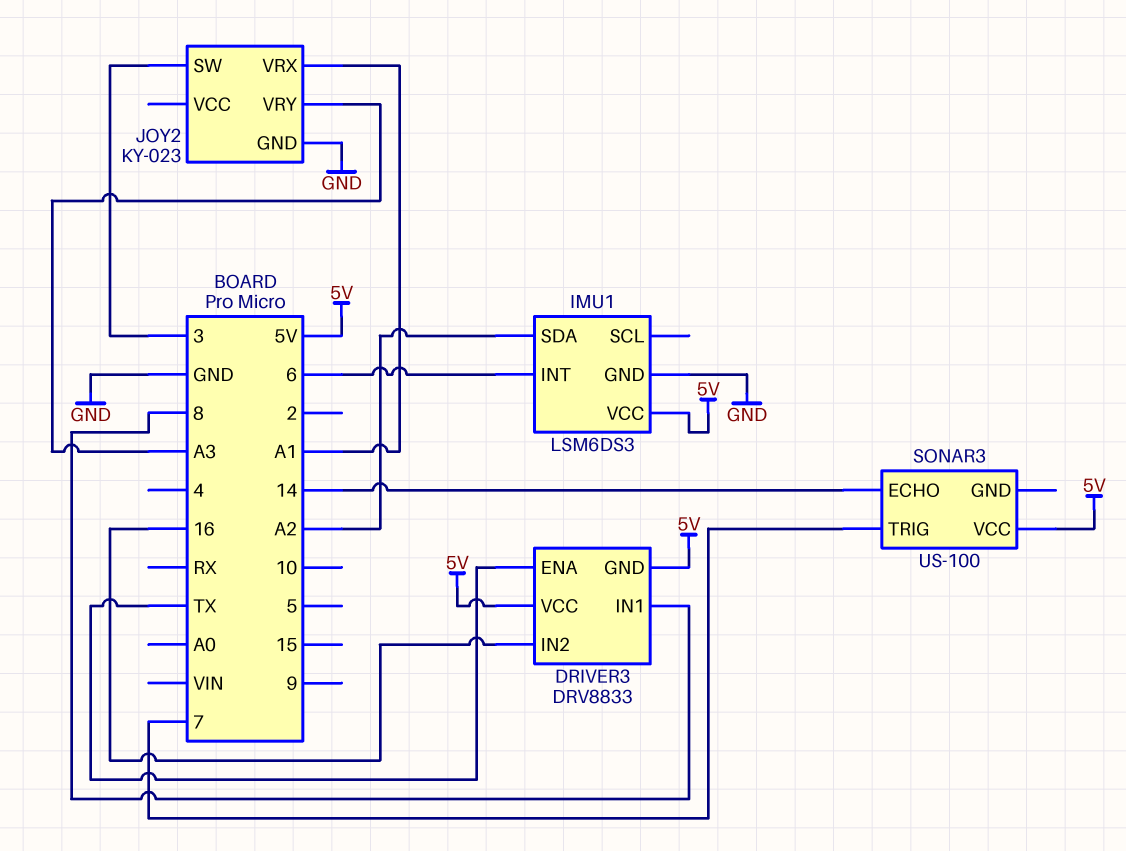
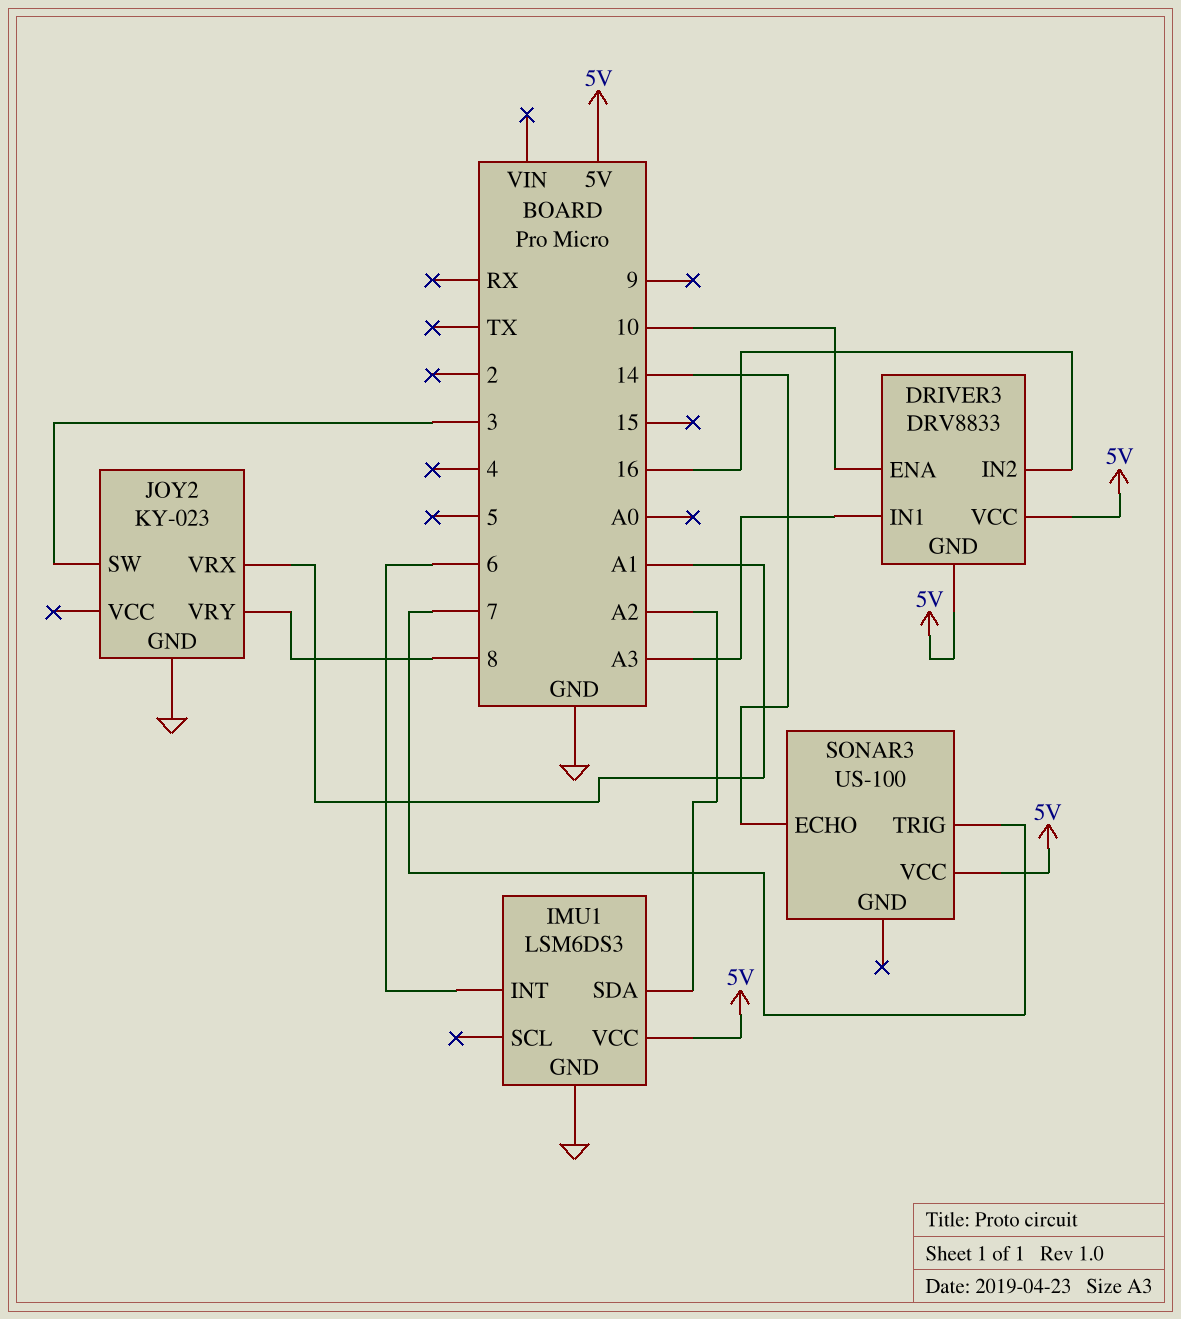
DRIVER3 pin ENA: TX -> 10
DRIVER3 pin IN1: 8 -> A3
JOY2 pin VRY: A3 -> 8

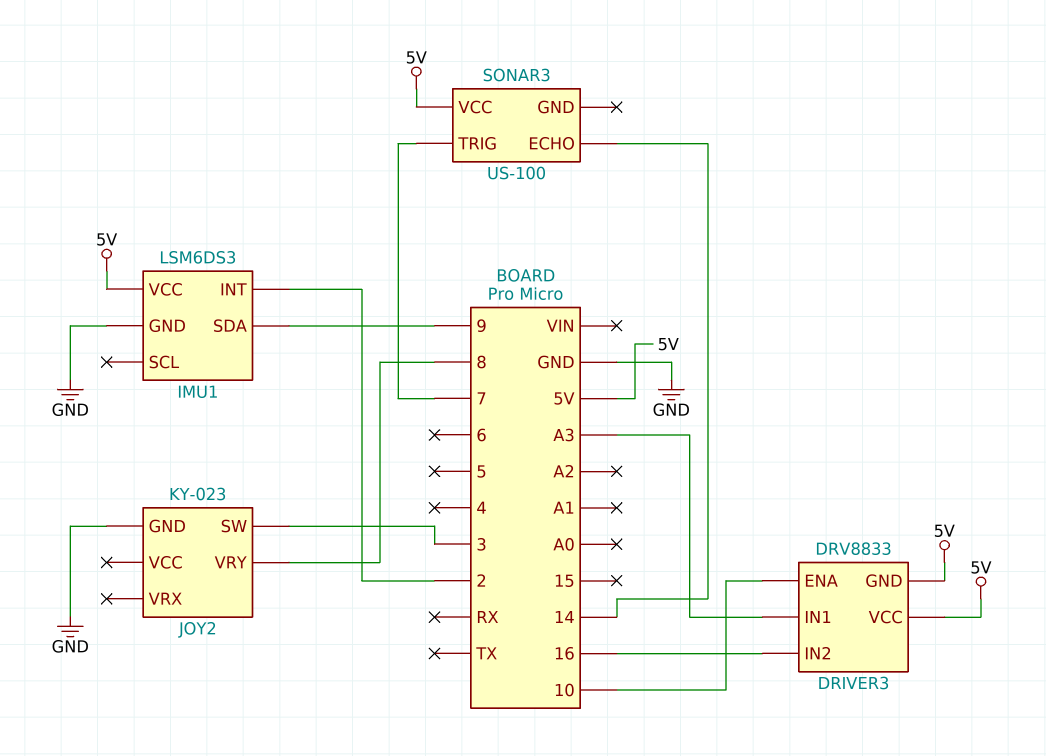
IMU1 pin INT: 6 -> 2
IMU1 pin SDA: A2 -> 9
JOY2 pin VRX: A1 -> none

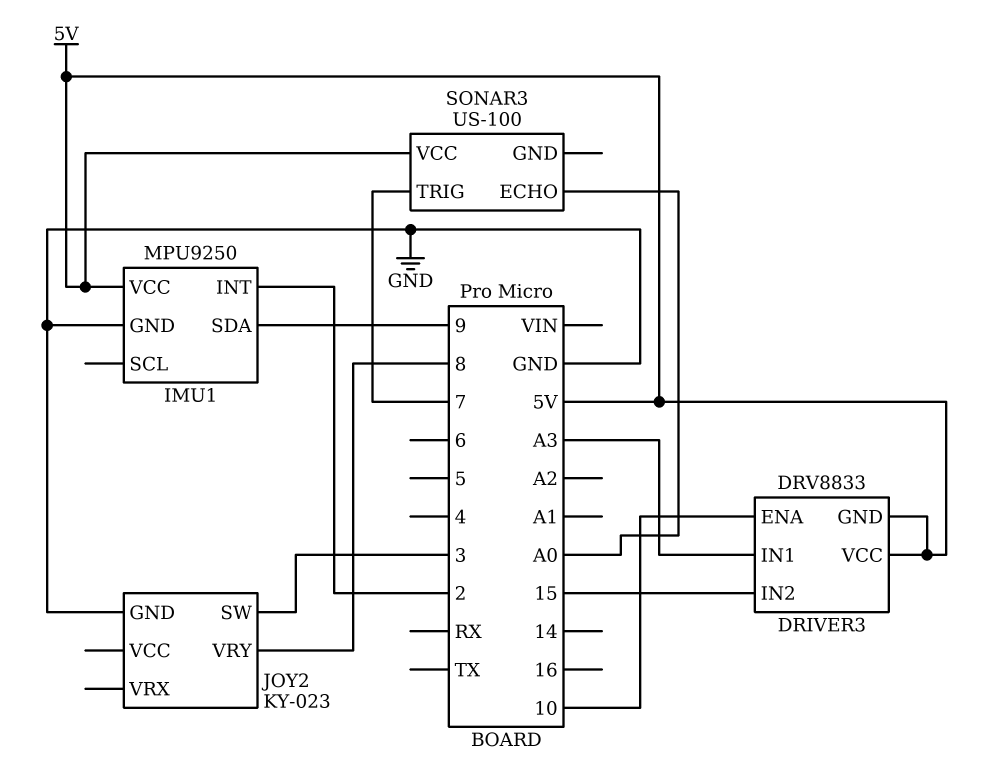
DRIVER3 pin IN2: 16 -> 15
IMU1: LSM6DS3 -> MPU9250
SONAR3 pin ECHO: 14 -> A0

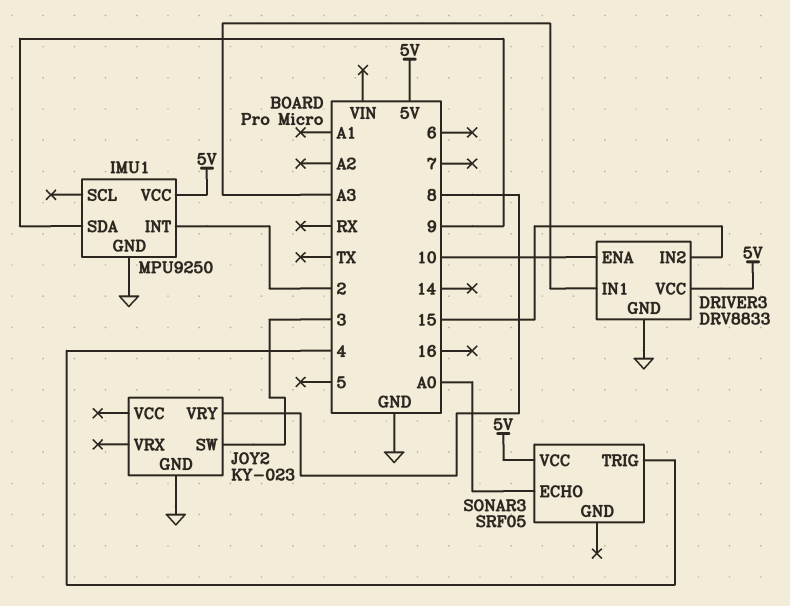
DRIVER3 pin GND: 5V -> GND
SONAR3: US-100 -> SRF05
SONAR3 pin TRIG: 7 -> 4

